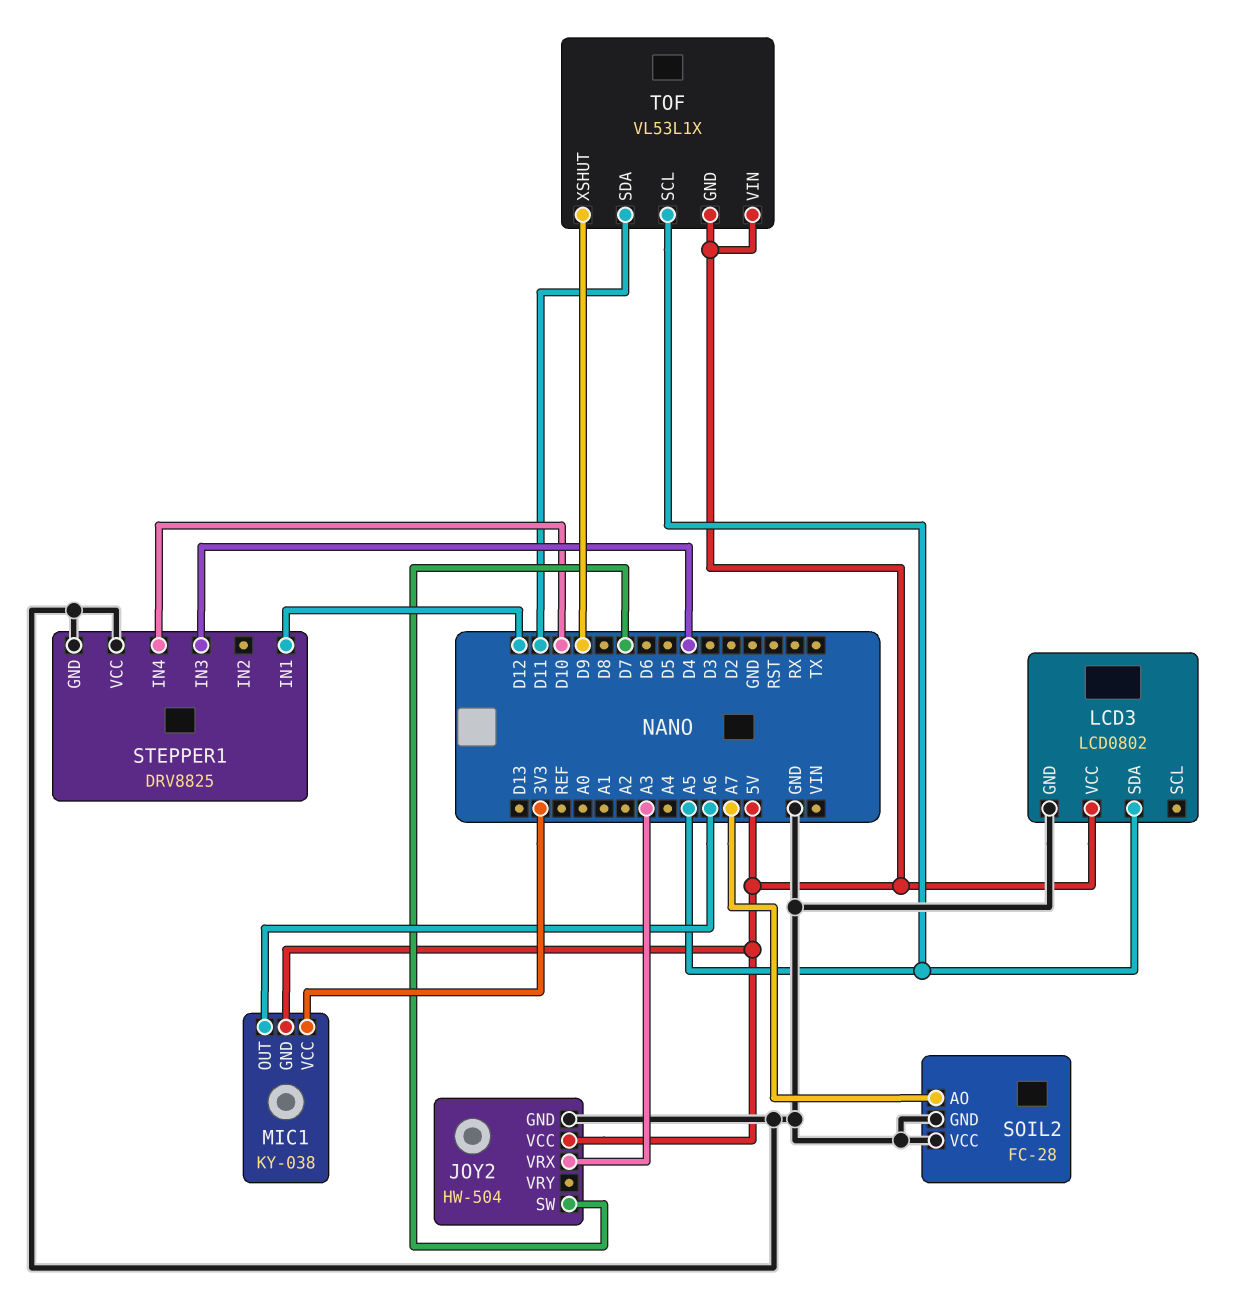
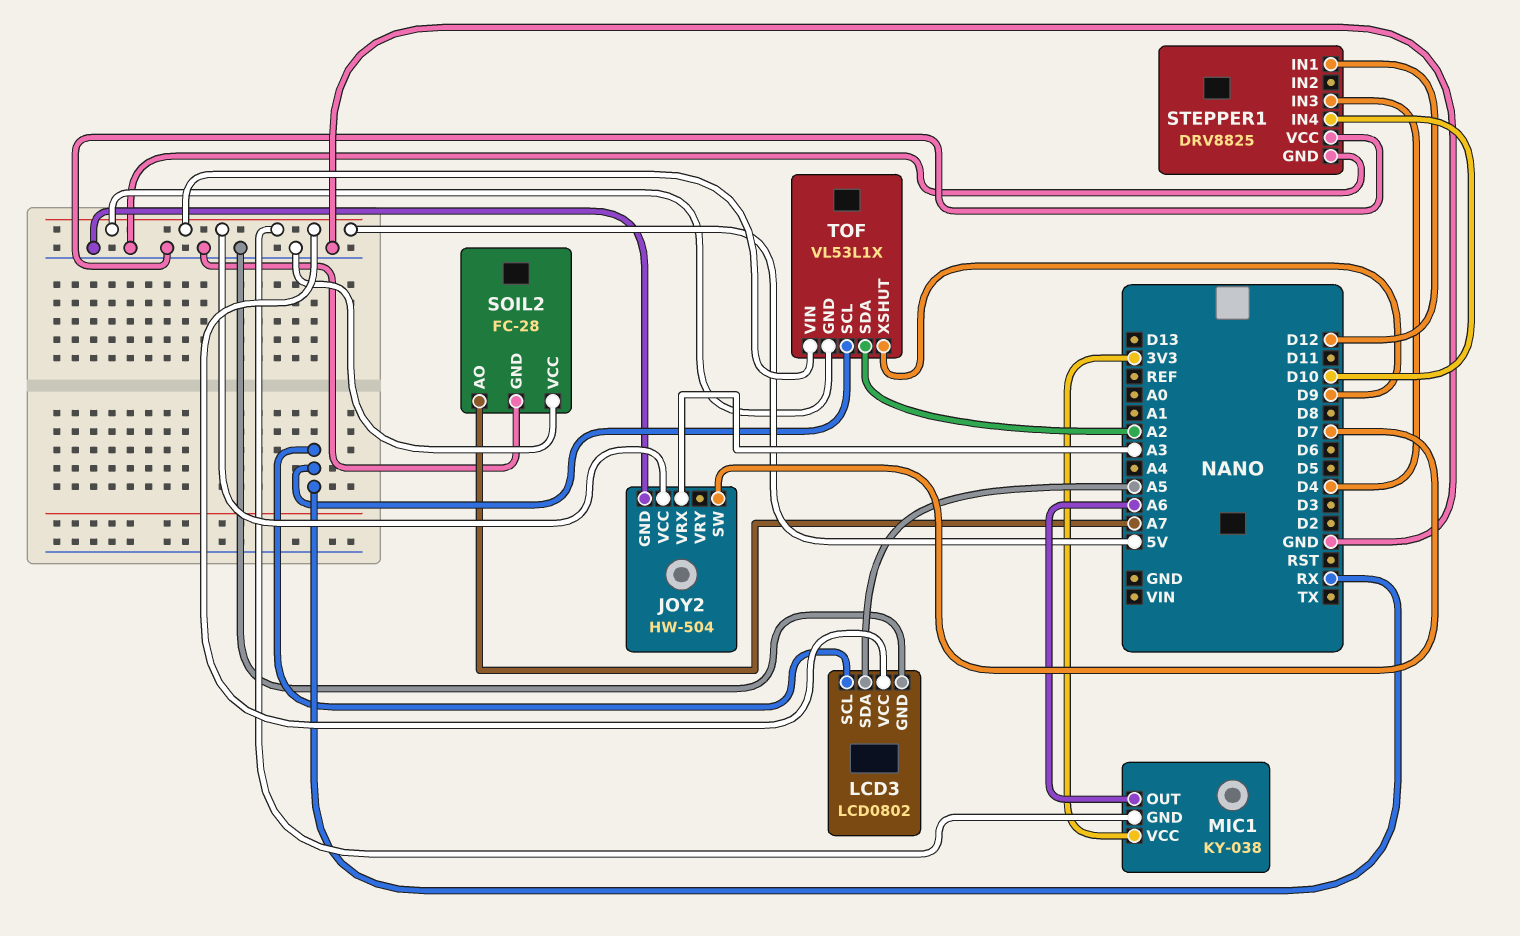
LCD3 pin SCL: none -> RX
TOF pin SCL: A5 -> RX
TOF pin SDA: D11 -> A2

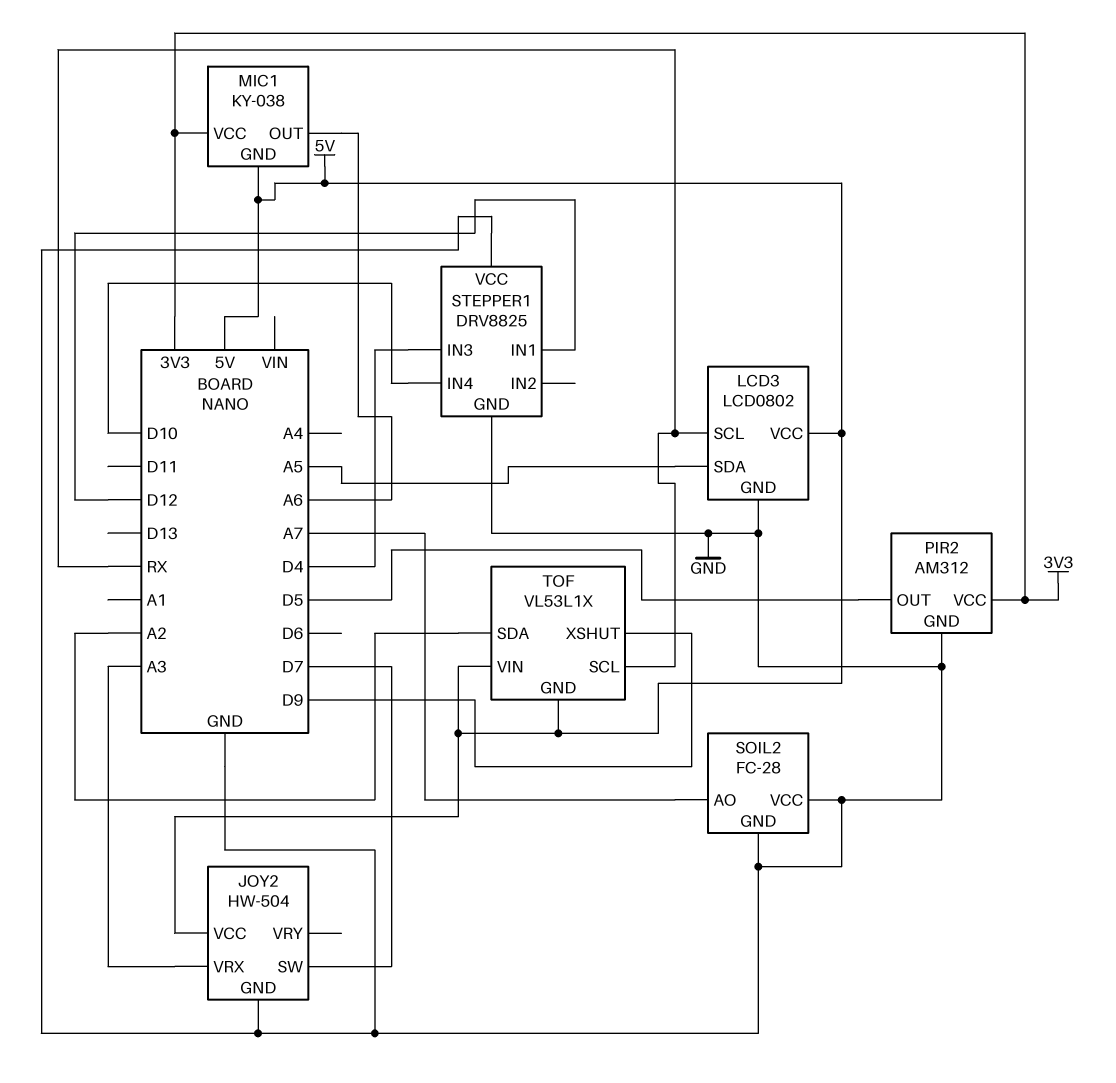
PIR2: none -> AM312
PIR2 pin GND: none -> GND
PIR2 pin OUT: none -> D5
PIR2 pin VCC: none -> 3V3

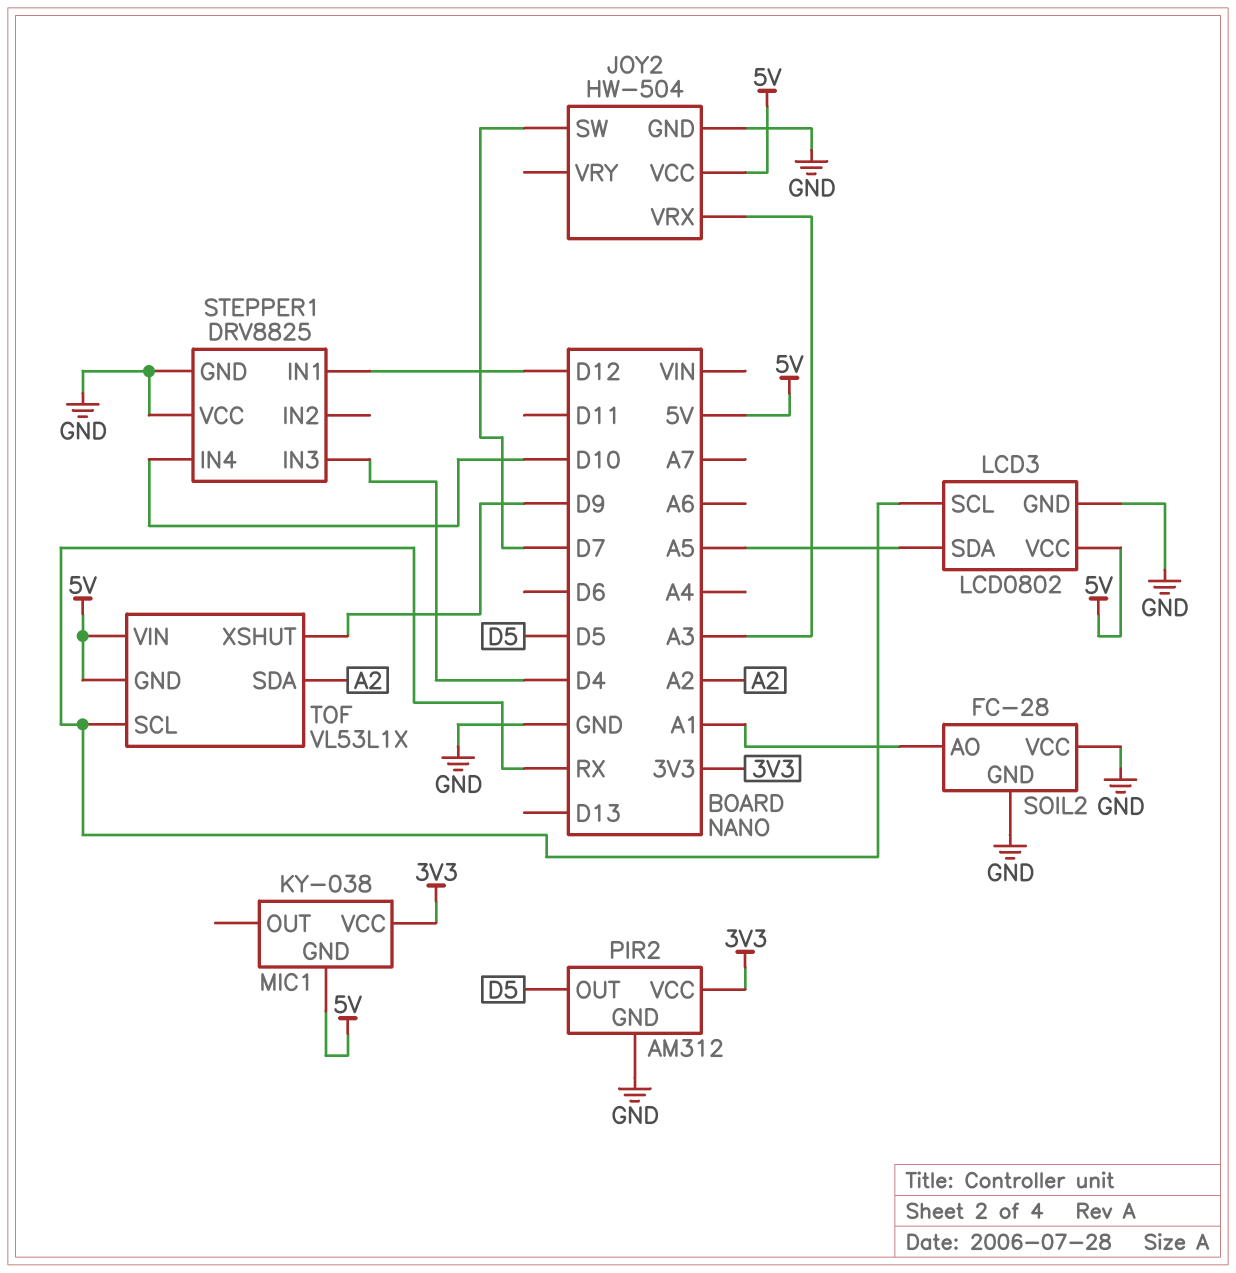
MIC1 pin OUT: A6 -> none
SOIL2 pin AO: A7 -> A1

